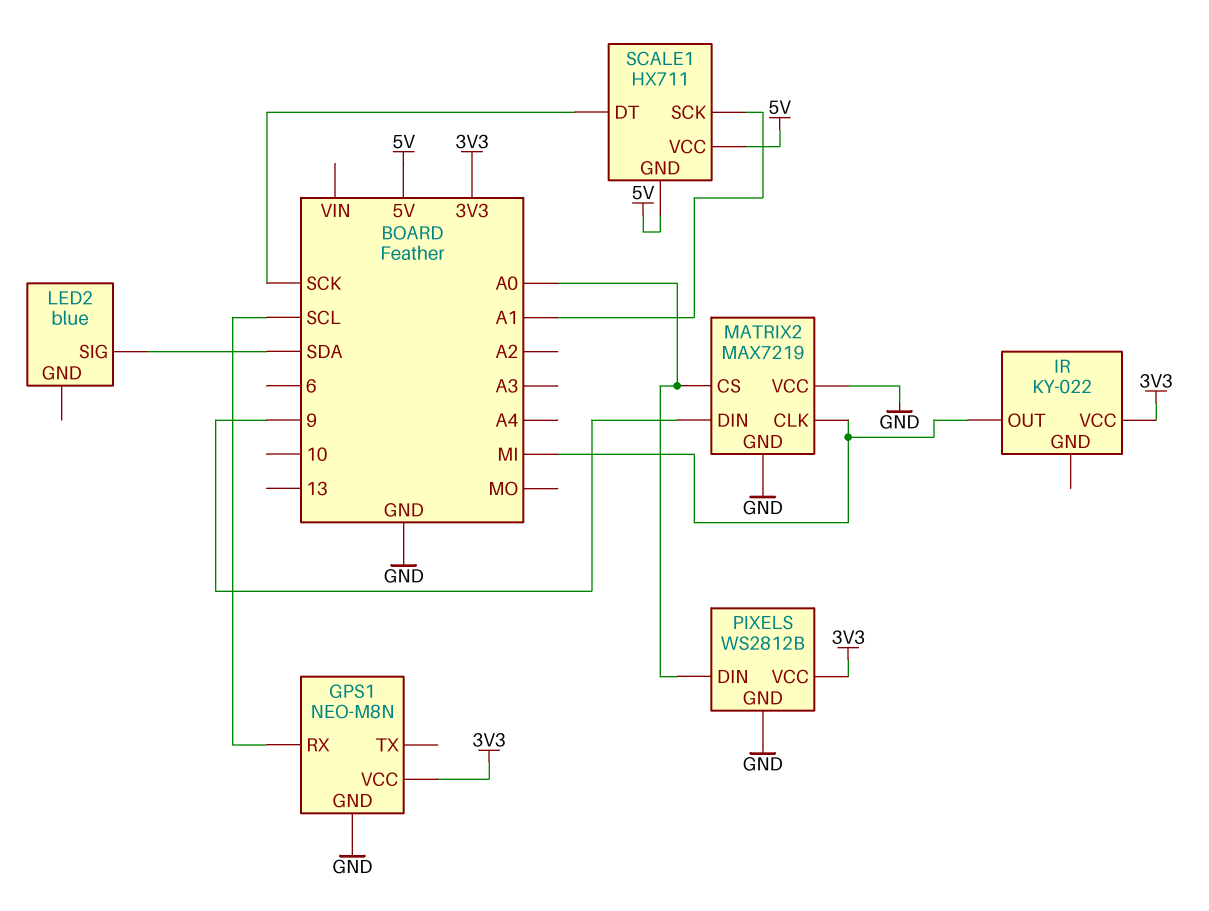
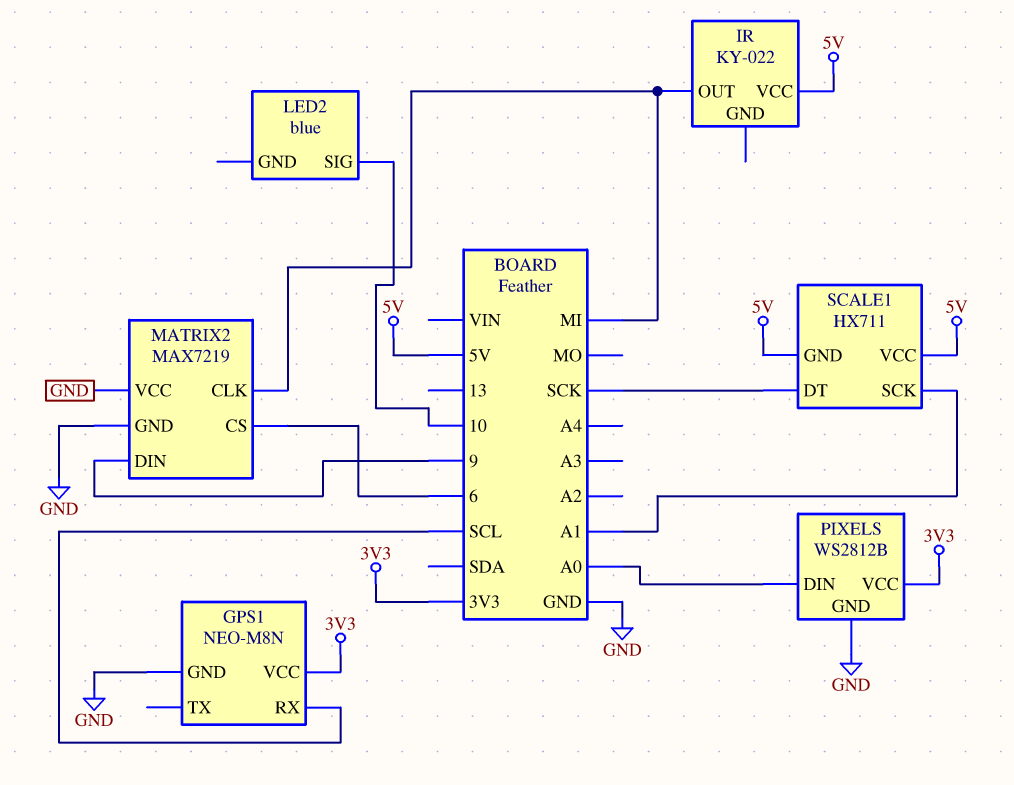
IR pin VCC: 3V3 -> 5V
LED2 pin SIG: SDA -> 10
MATRIX2 pin CS: A0 -> 6

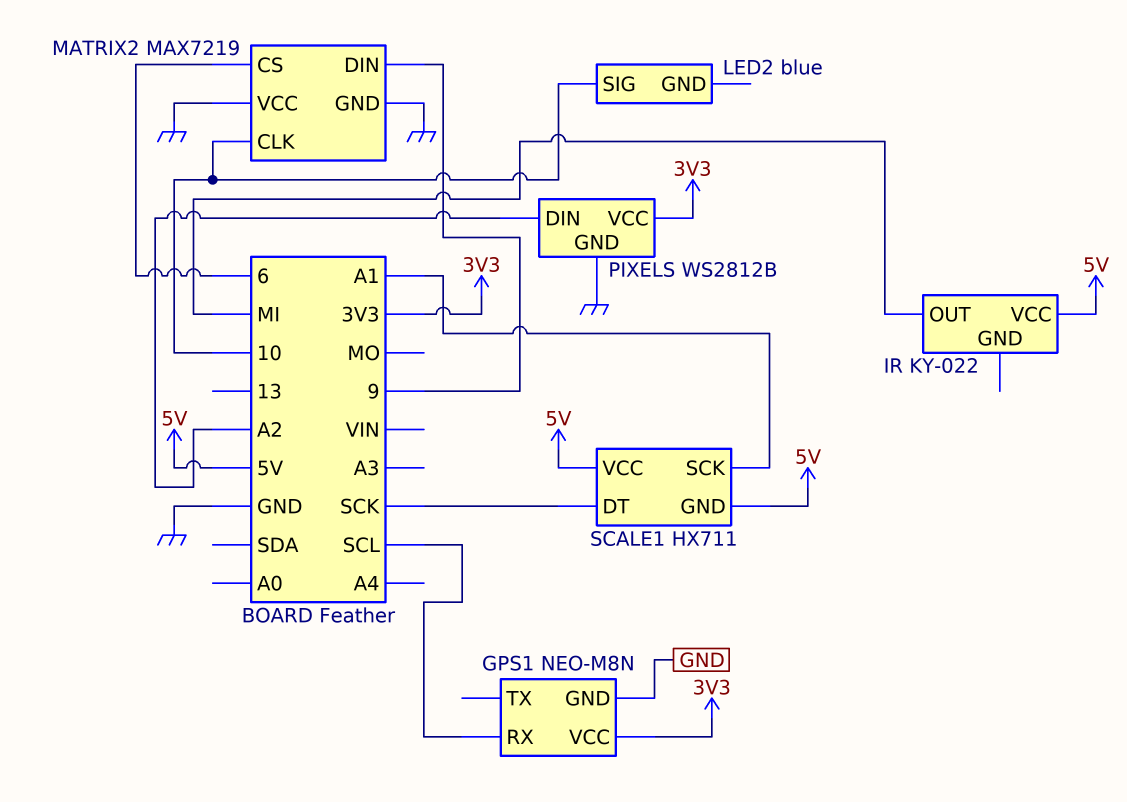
MATRIX2 pin CLK: MI -> 10
PIXELS pin DIN: A0 -> A2

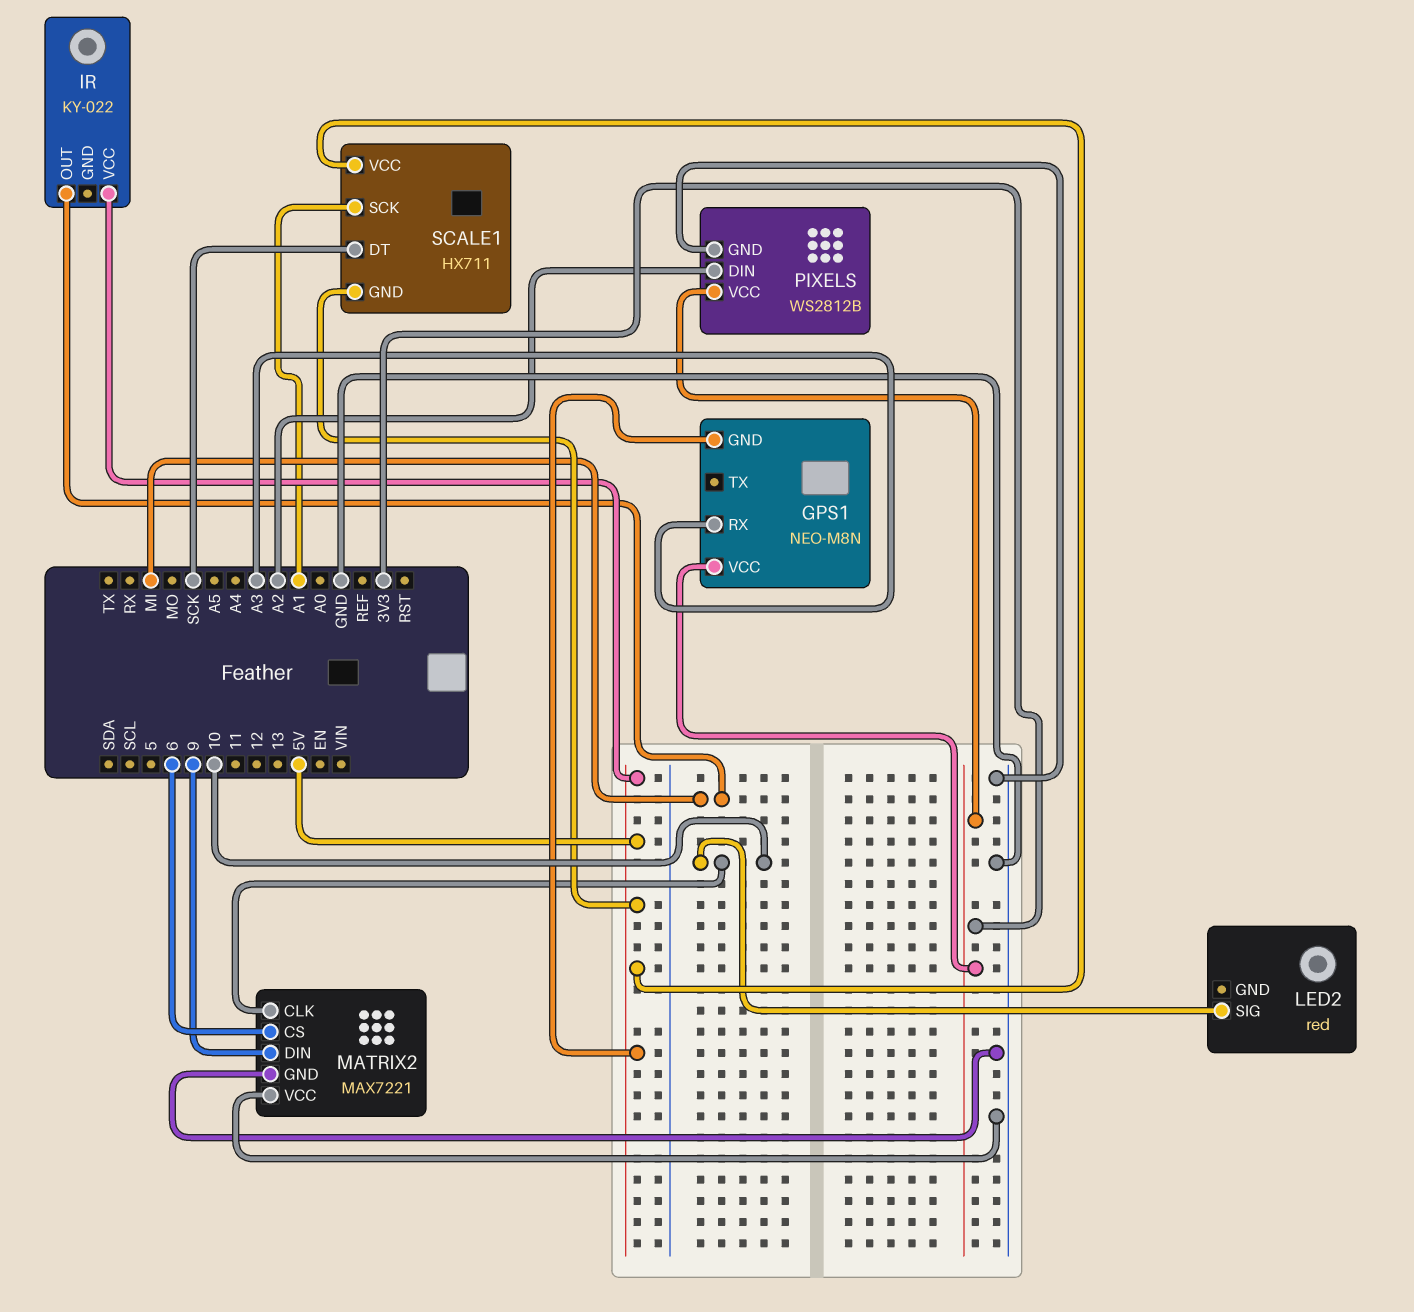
GPS1 pin GND: GND -> 5V
GPS1 pin RX: SCL -> A3
LED2: blue -> red
MATRIX2: MAX7219 -> MAX7221

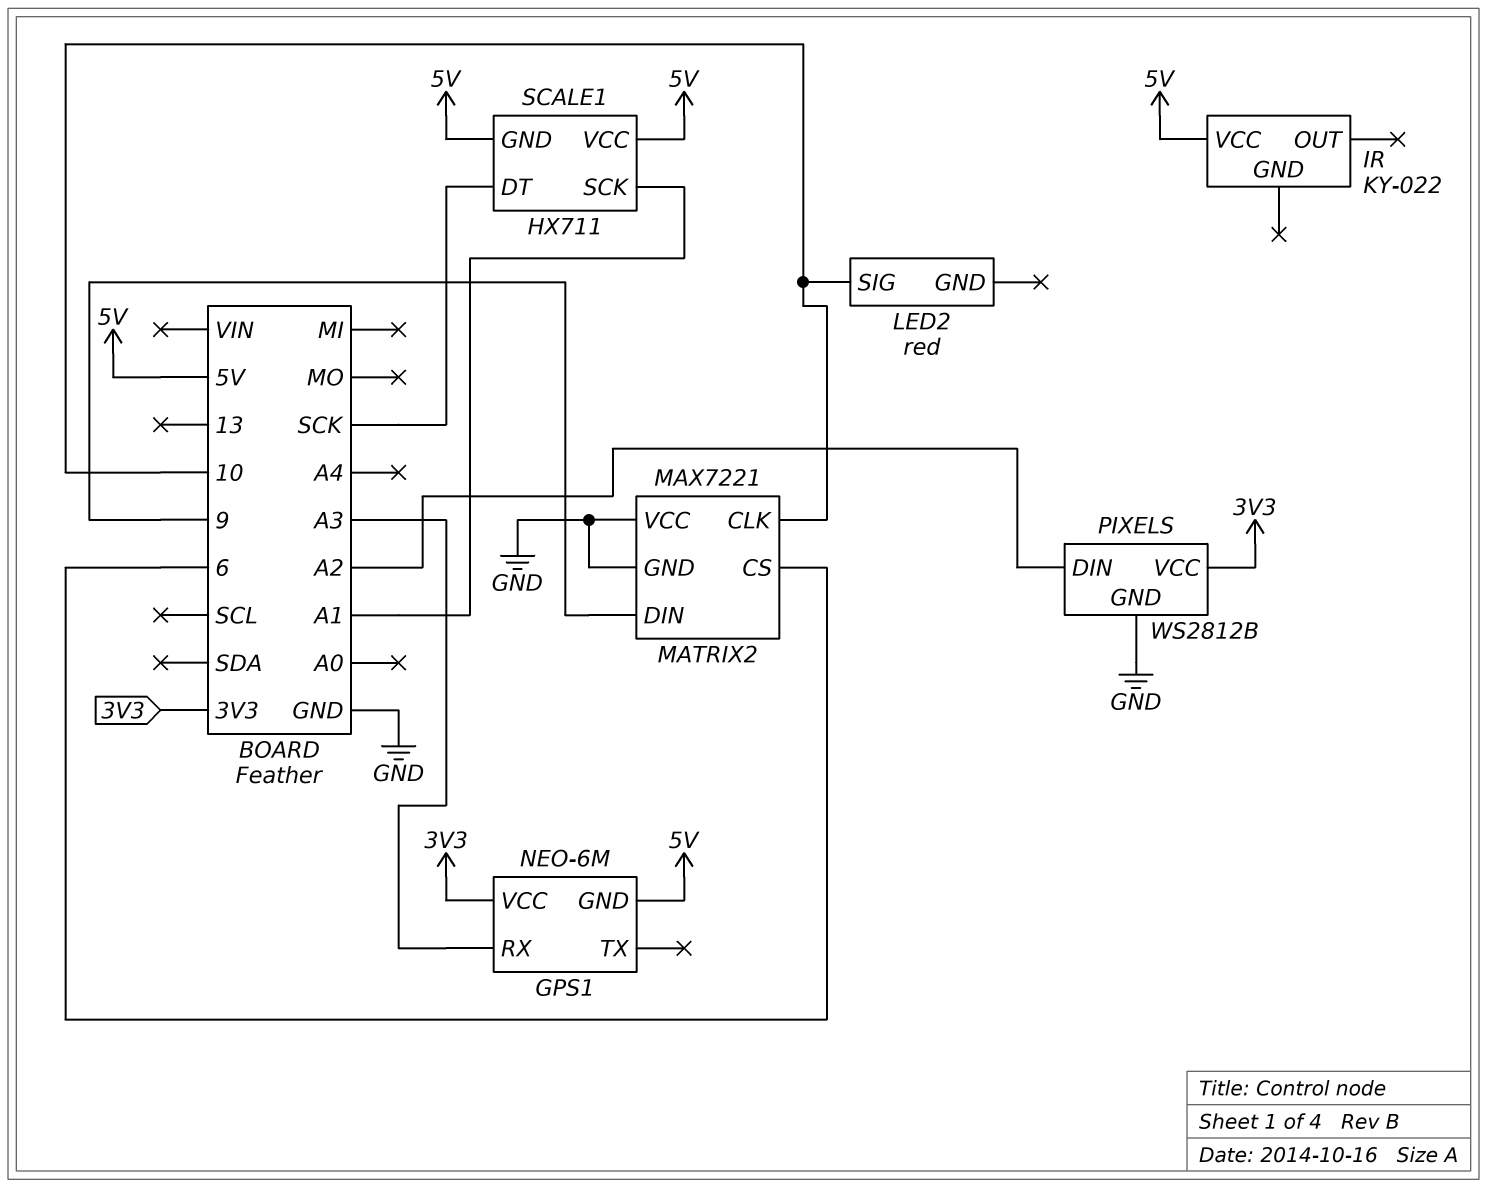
GPS1: NEO-M8N -> NEO-6M
IR pin OUT: MI -> none

